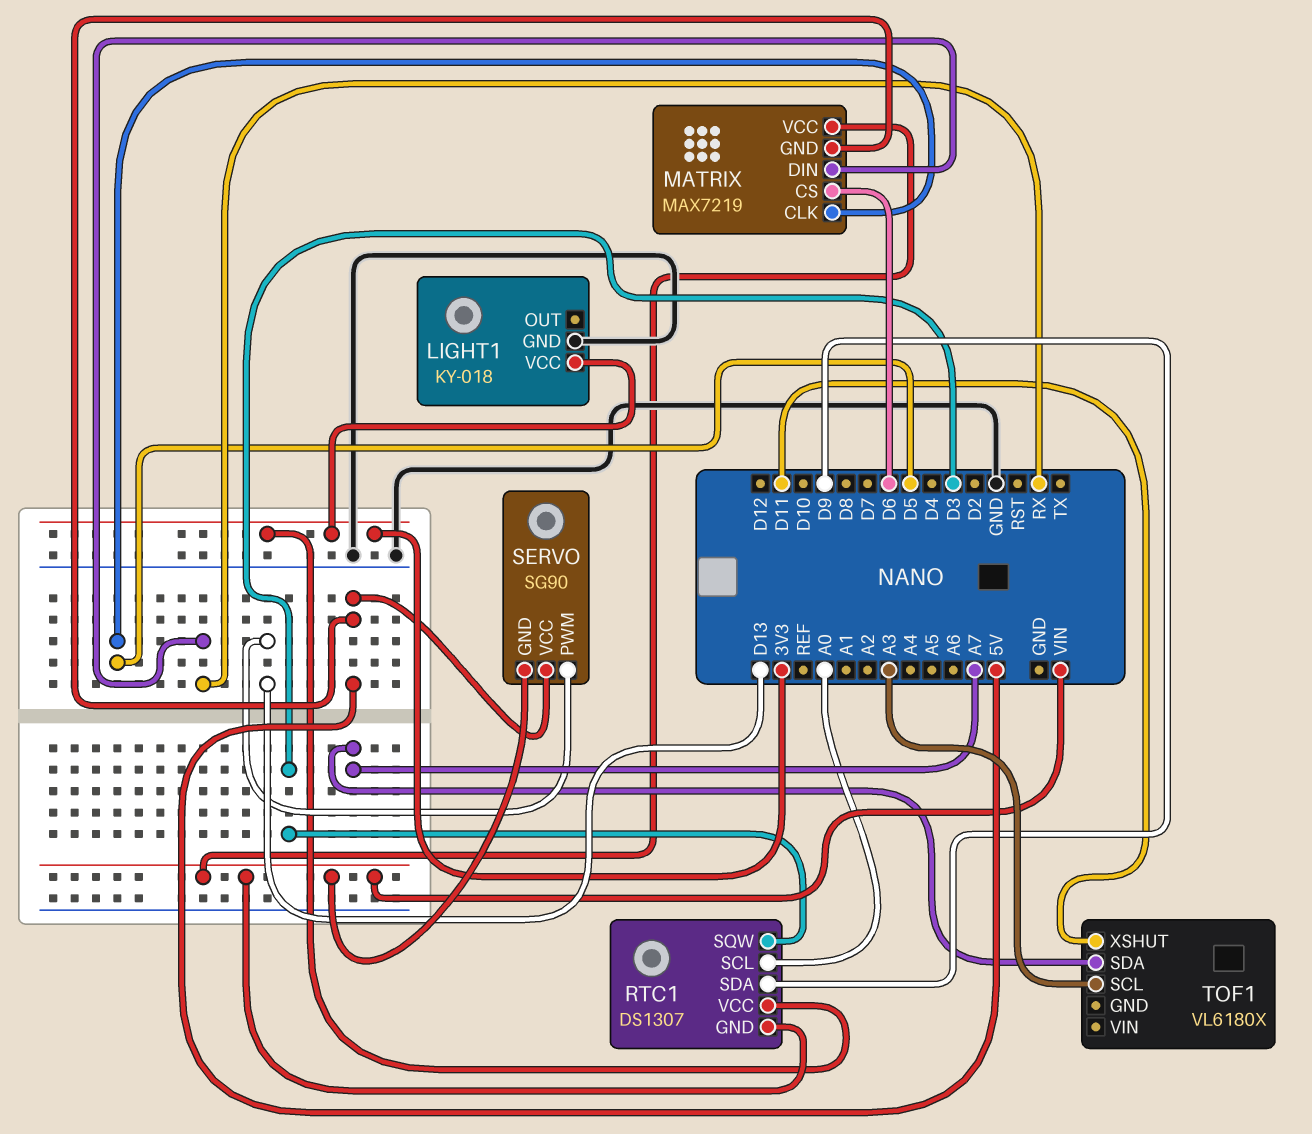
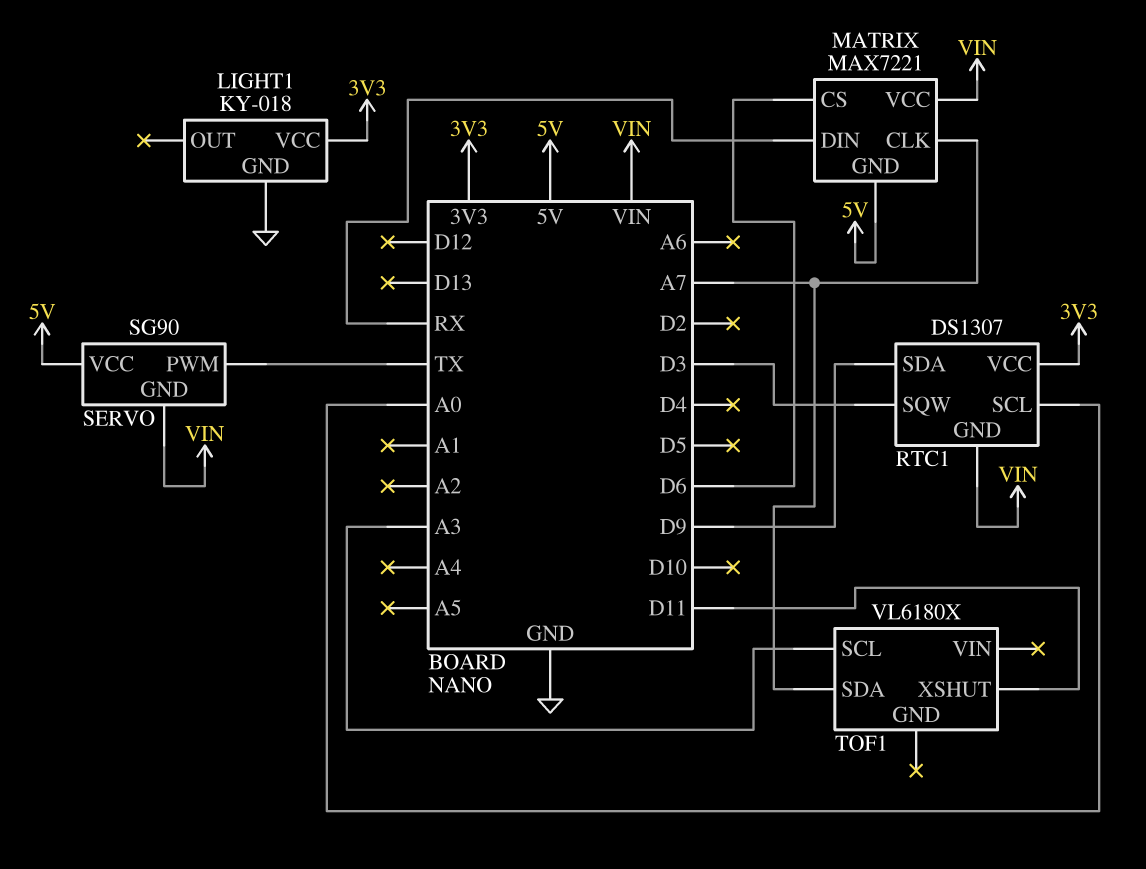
MATRIX: MAX7219 -> MAX7221
MATRIX pin CLK: D5 -> A7
SERVO pin PWM: D13 -> TX

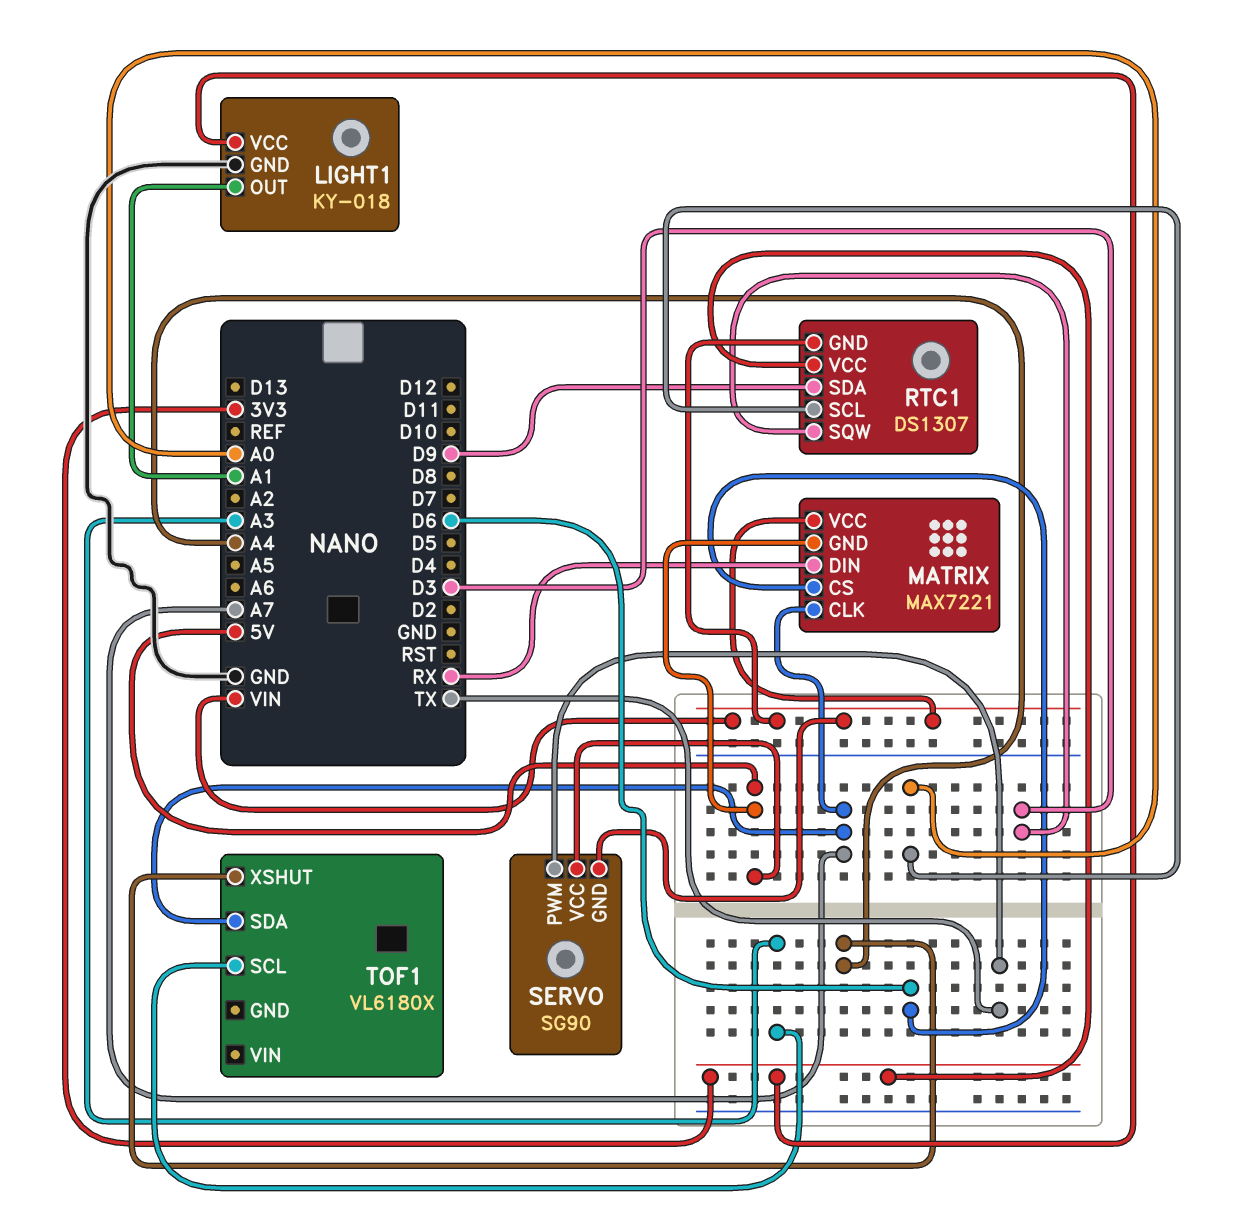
LIGHT1 pin OUT: none -> A1
TOF1 pin XSHUT: D11 -> A4

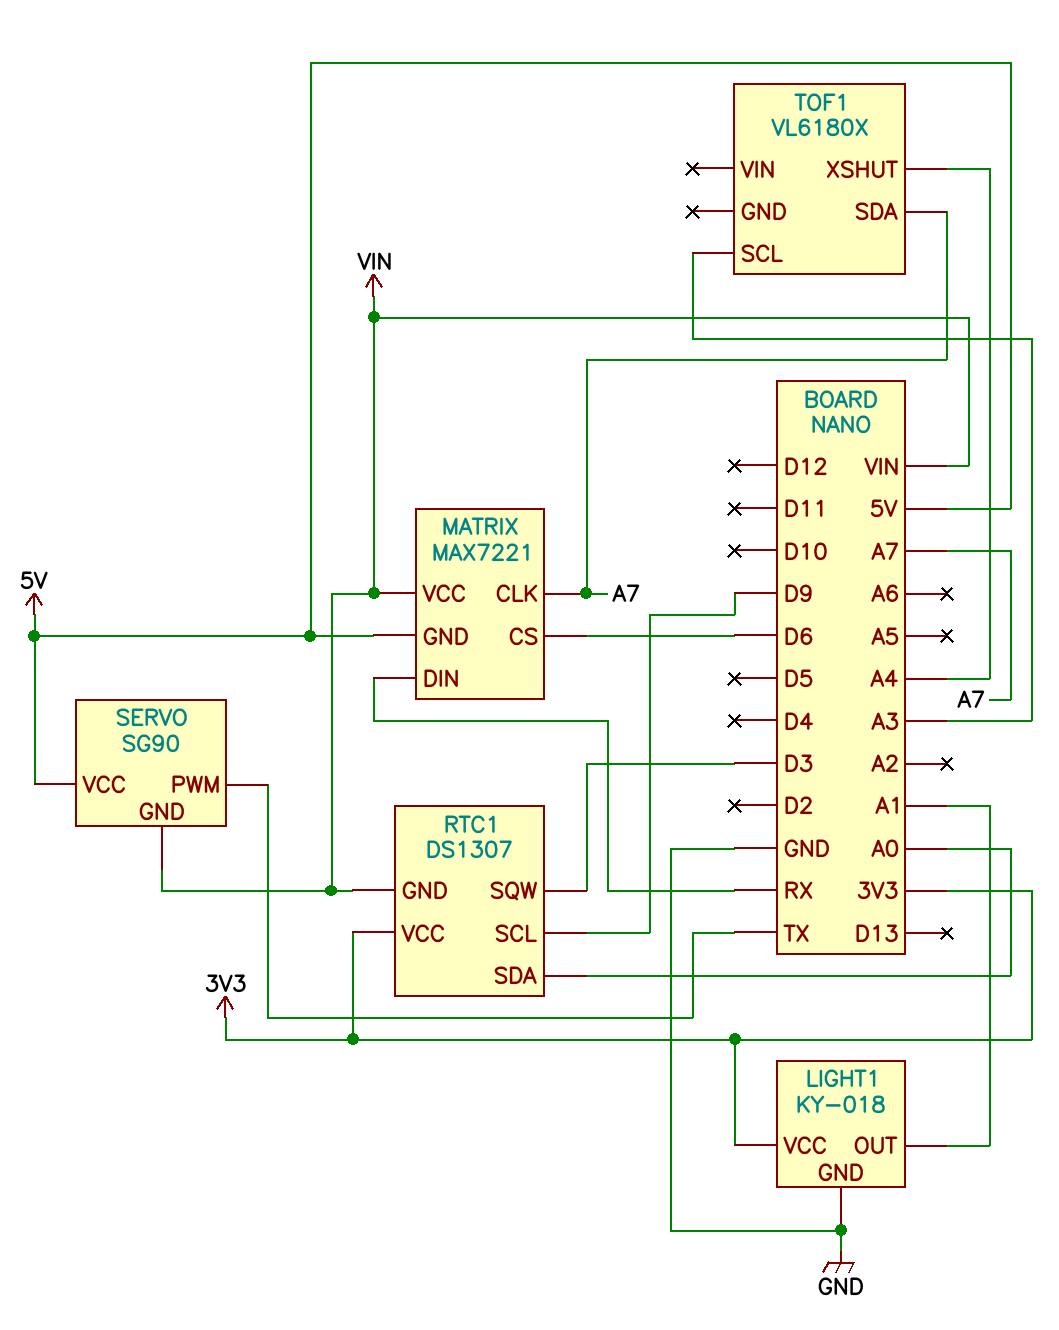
RTC1 pin SCL: A0 -> D9
RTC1 pin SDA: D9 -> A0

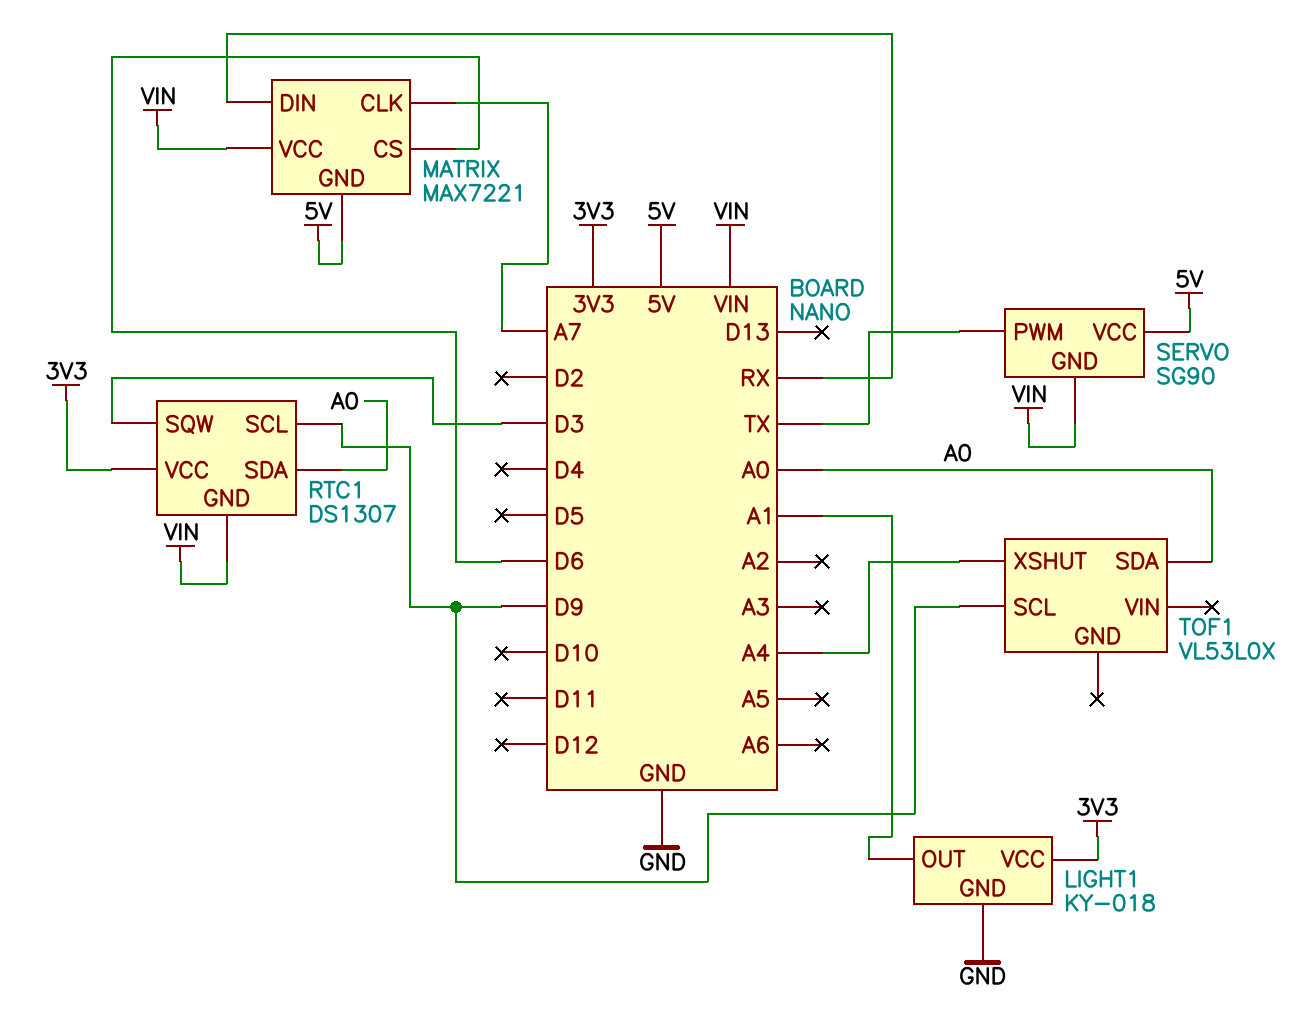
TOF1: VL6180X -> VL53L0X
TOF1 pin SCL: A3 -> D9
TOF1 pin SDA: A7 -> A0

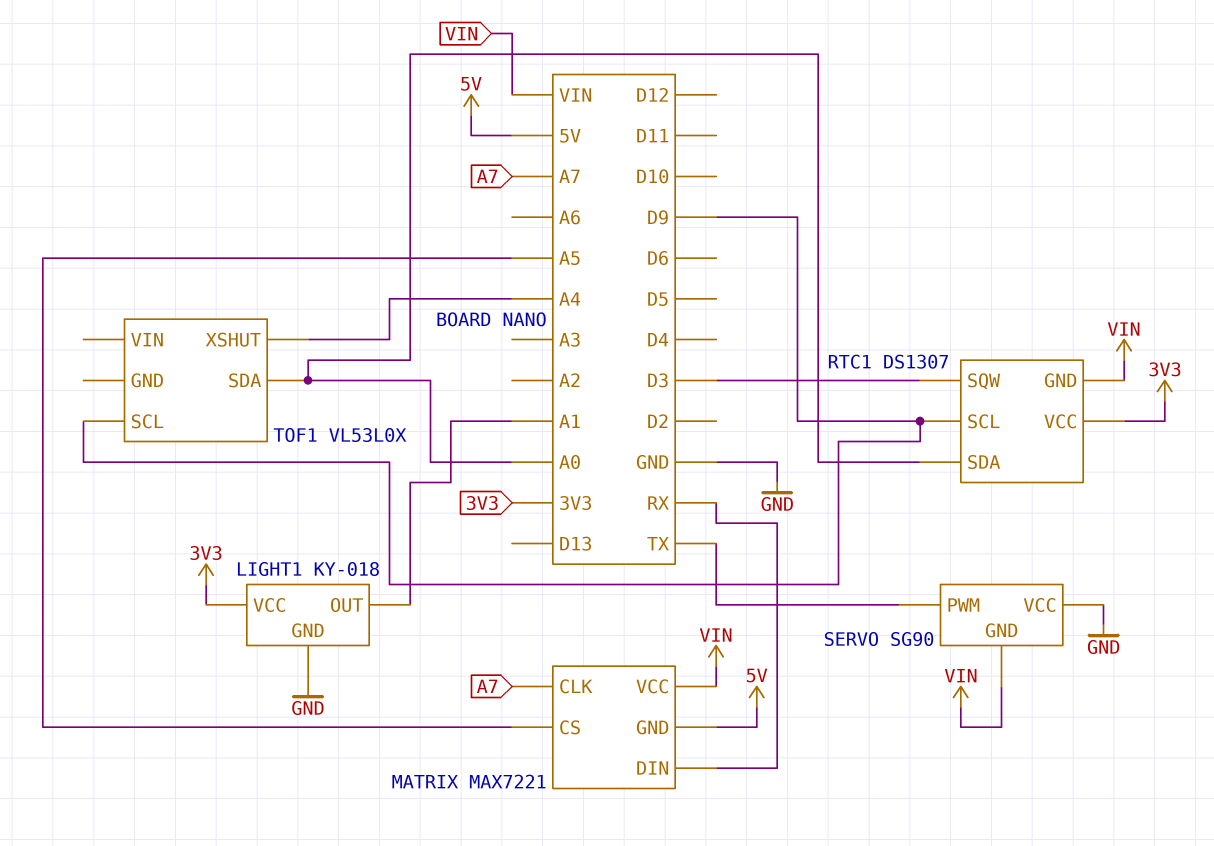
MATRIX pin CS: D6 -> A5
SERVO pin VCC: 5V -> GND

